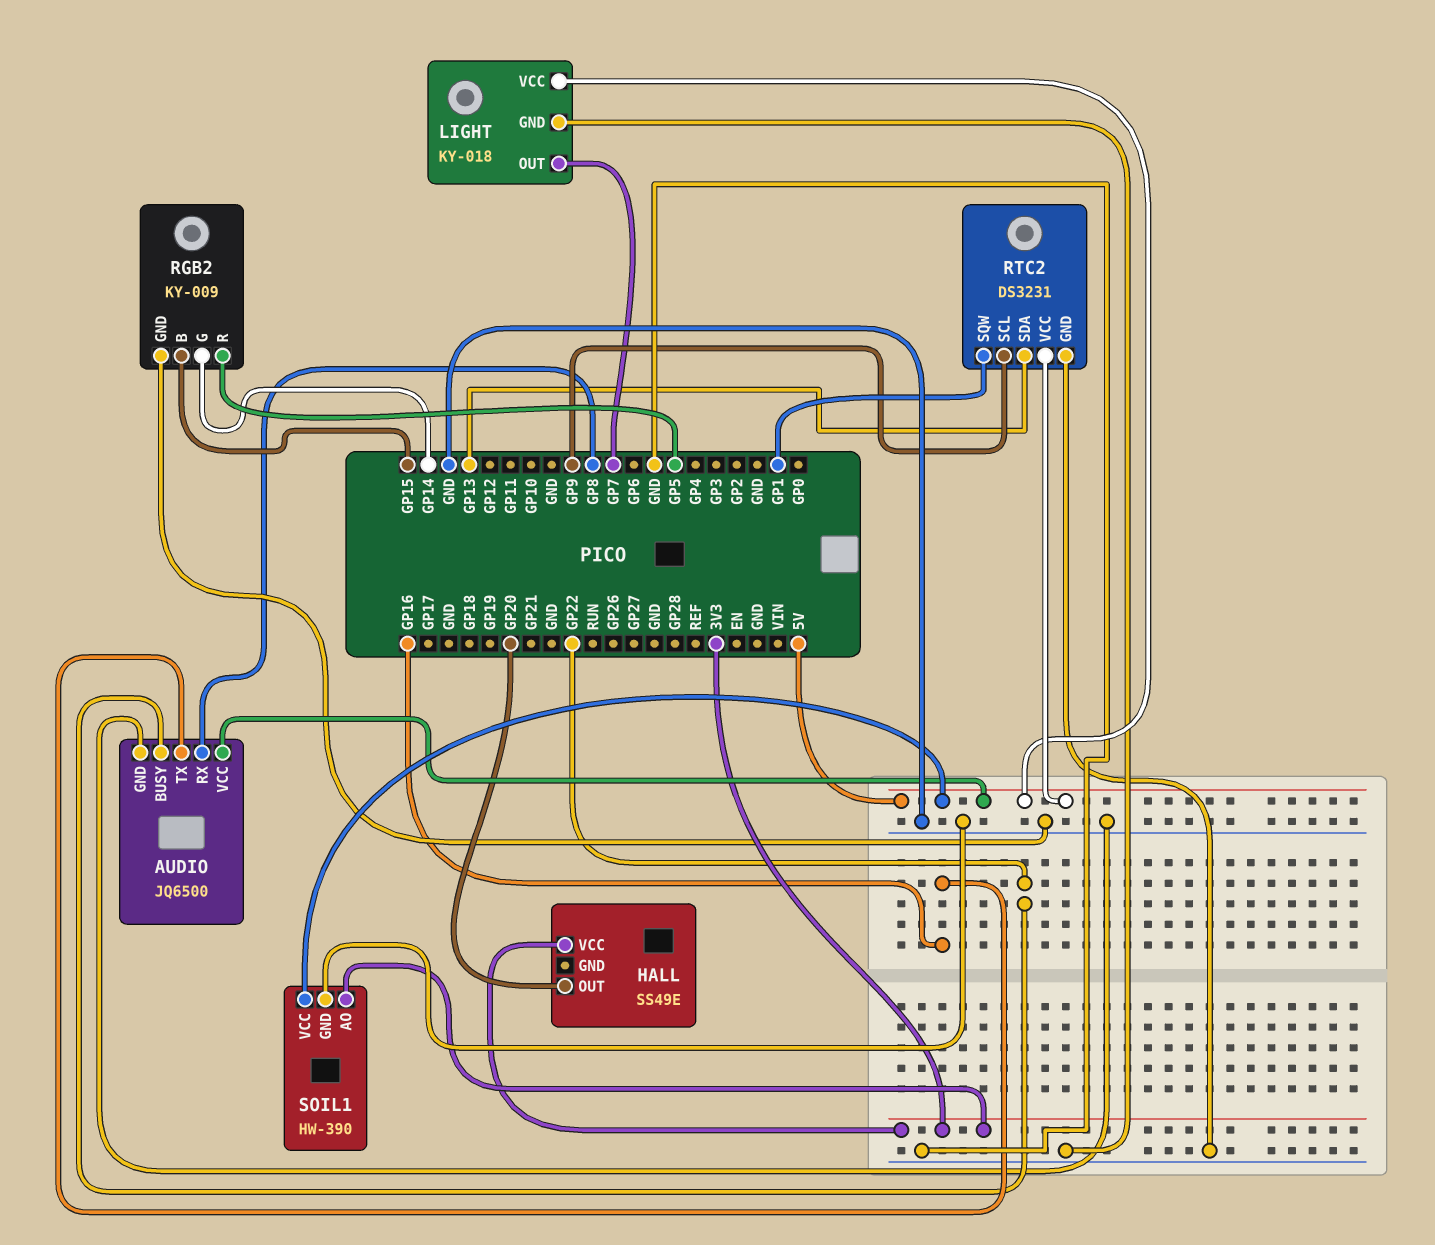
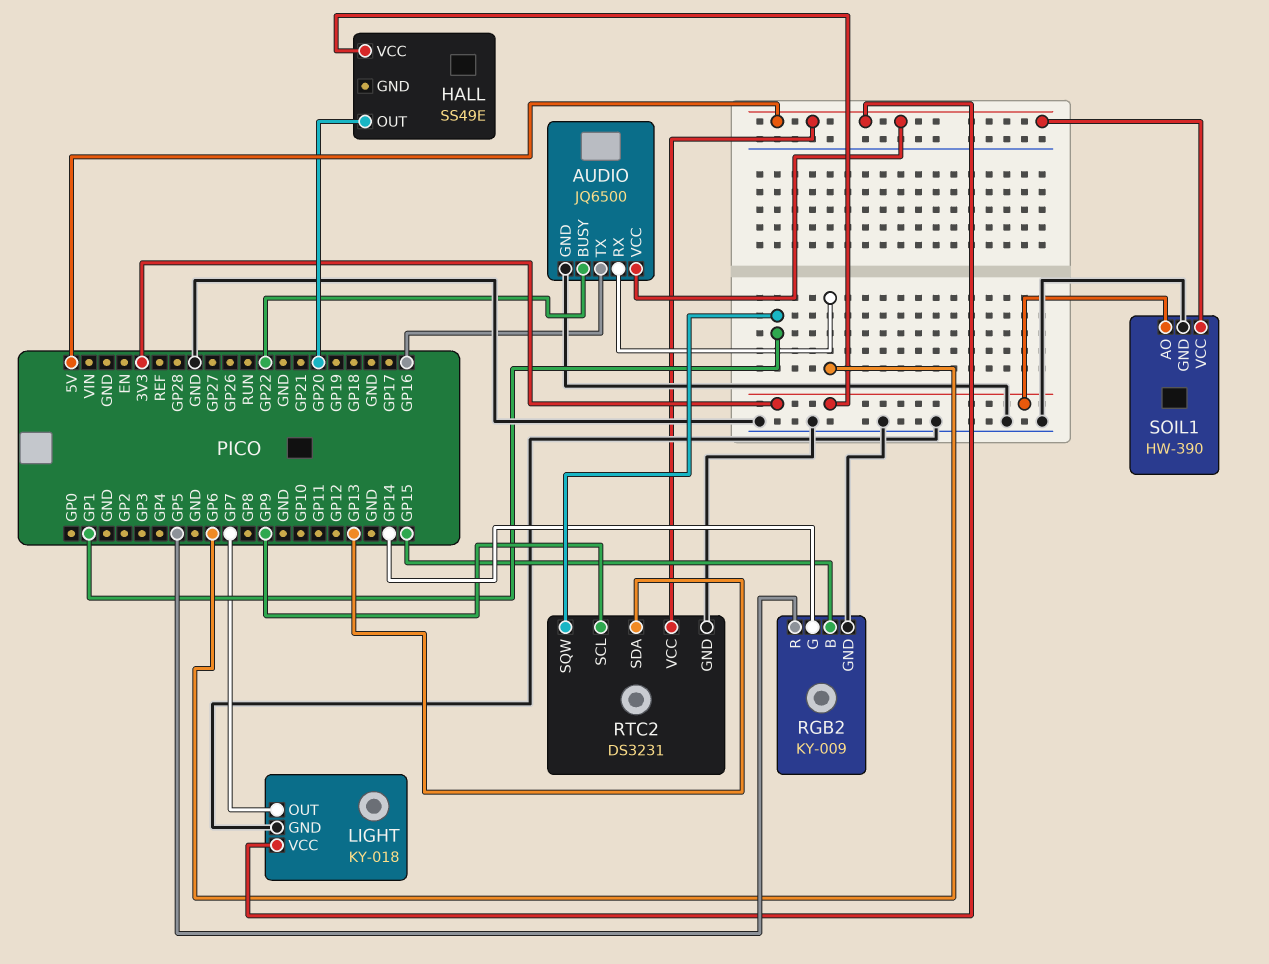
AUDIO pin RX: GP8 -> GP6

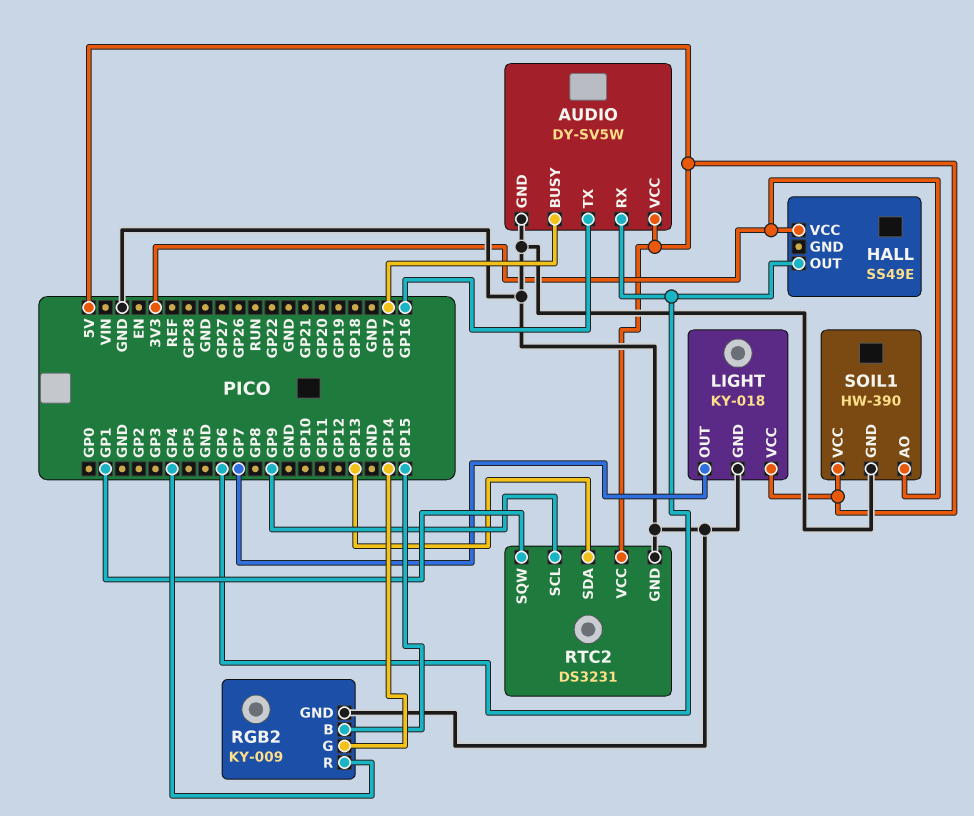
AUDIO: JQ6500 -> DY-SV5W
AUDIO pin BUSY: GP22 -> GP17
HALL pin OUT: GP20 -> GP6
RGB2 pin R: GP5 -> GP4

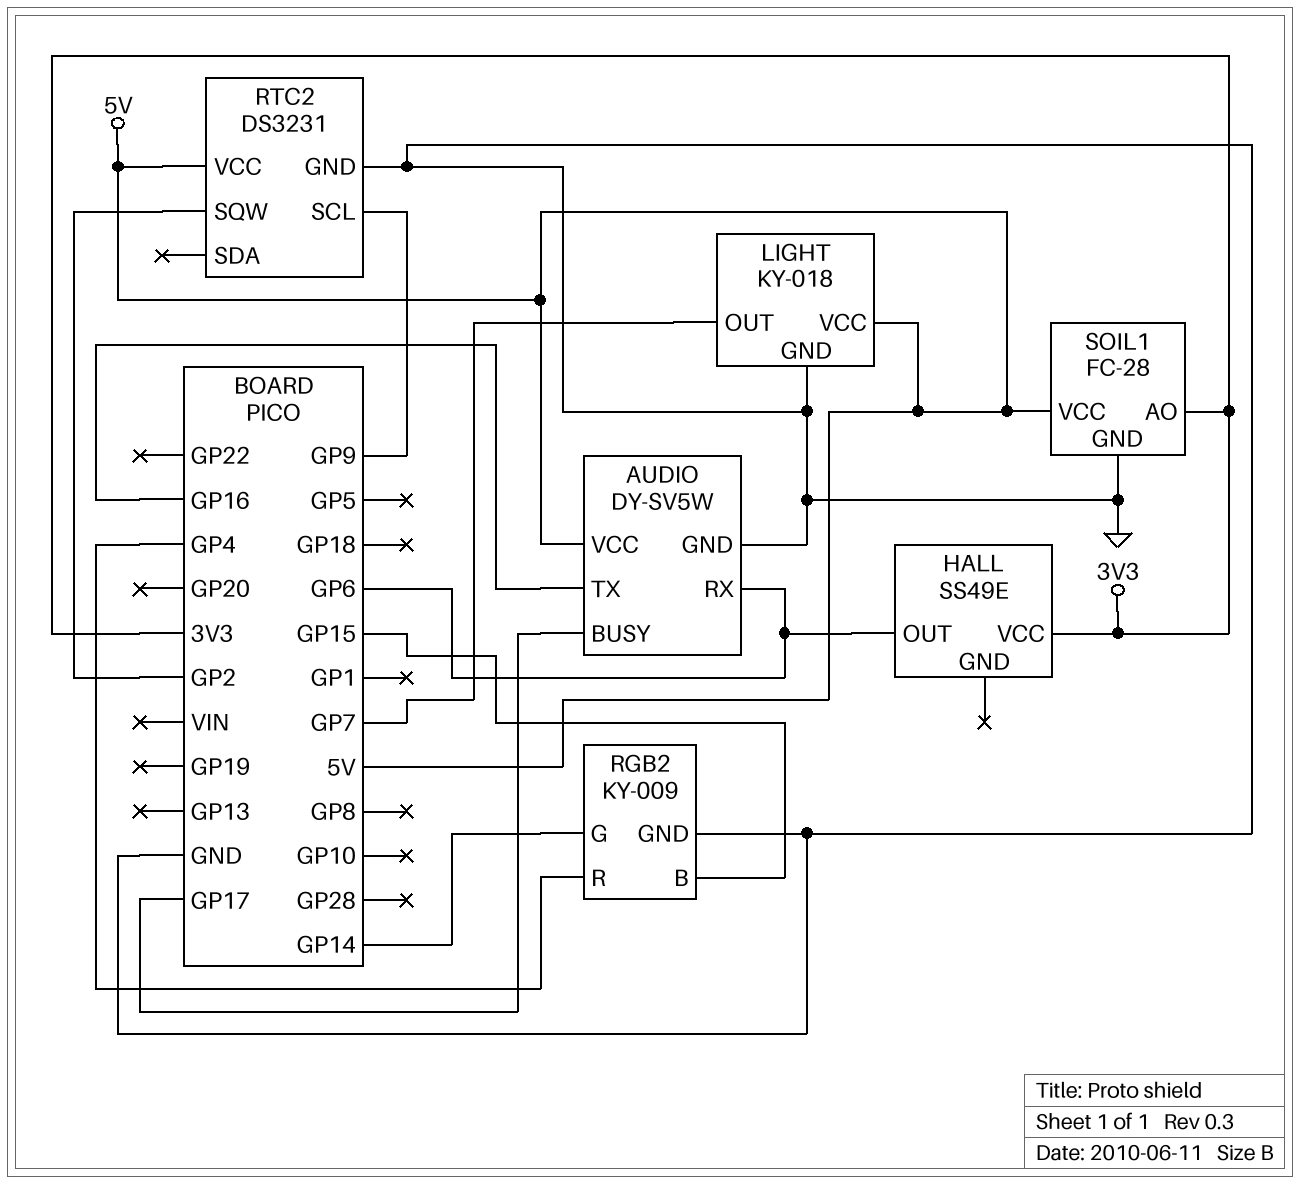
RTC2 pin SDA: GP13 -> none
RTC2 pin SQW: GP1 -> GP2
SOIL1: HW-390 -> FC-28

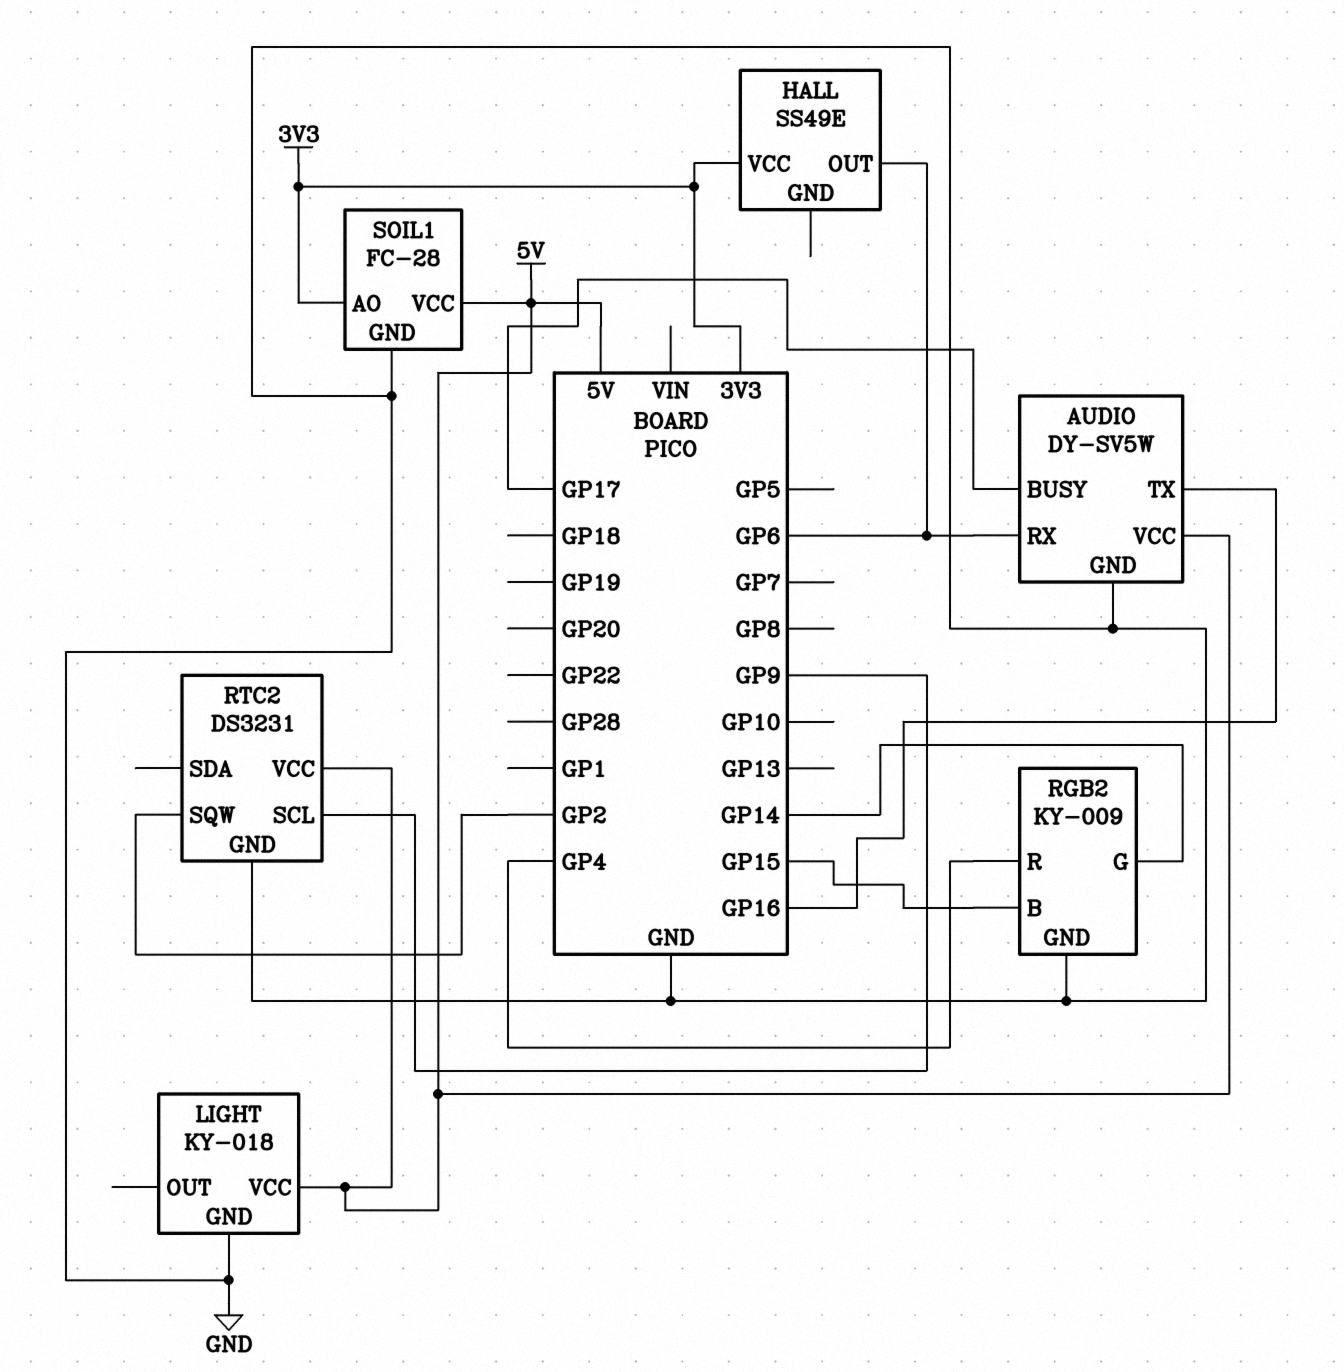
LIGHT pin OUT: GP7 -> none

